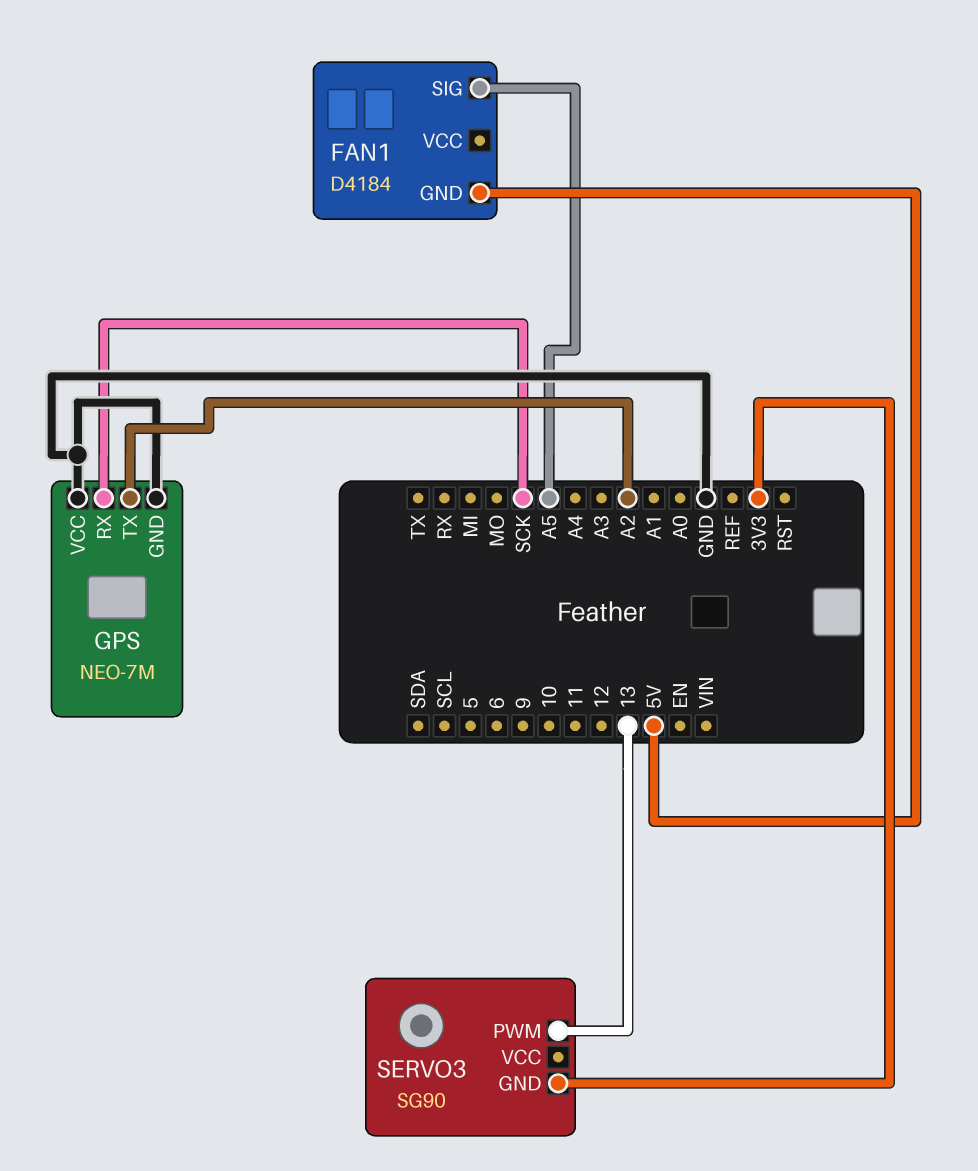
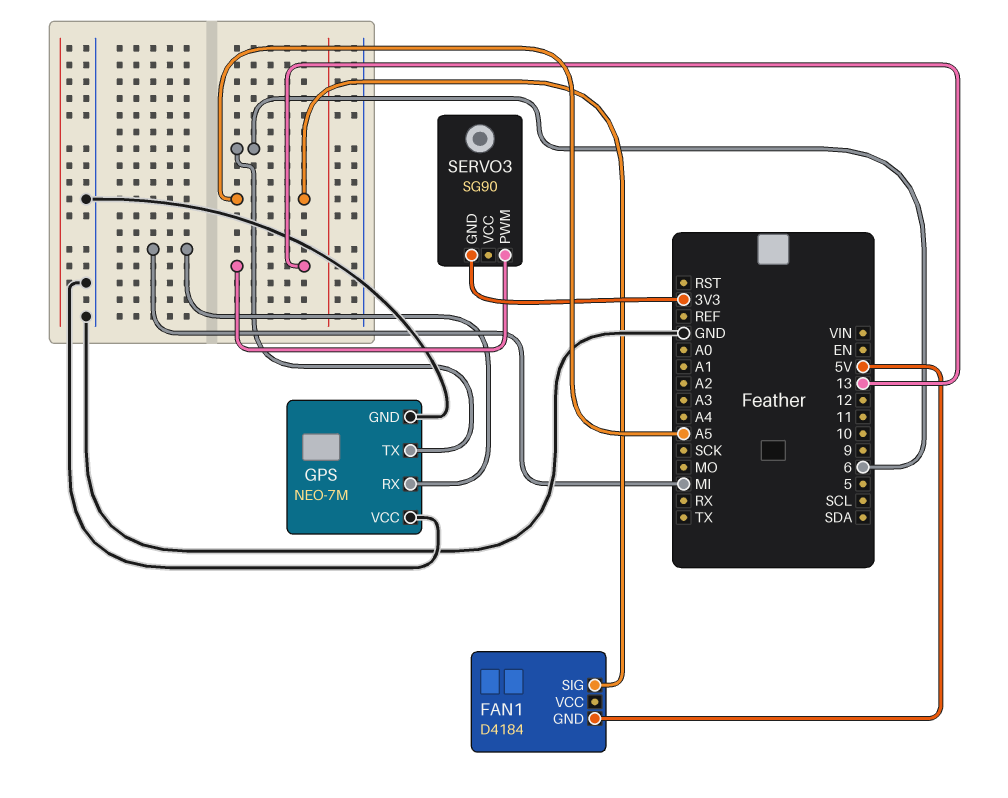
GPS pin RX: SCK -> MI
GPS pin TX: A2 -> 6

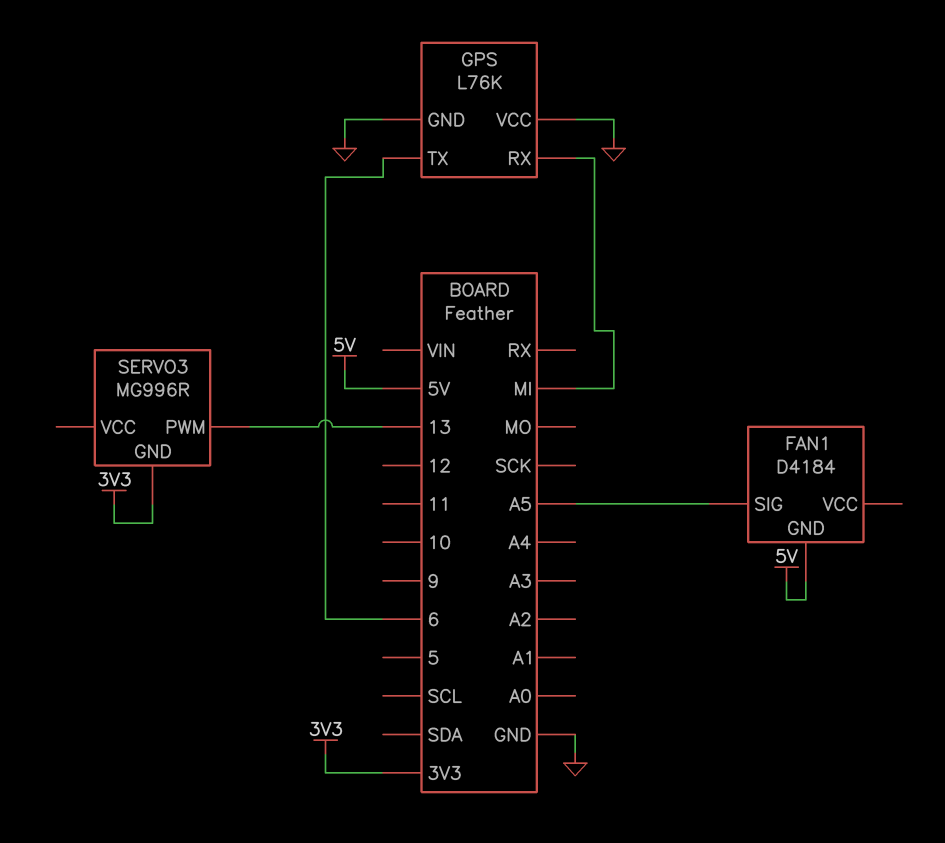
GPS: NEO-7M -> L76K
SERVO3: SG90 -> MG996R

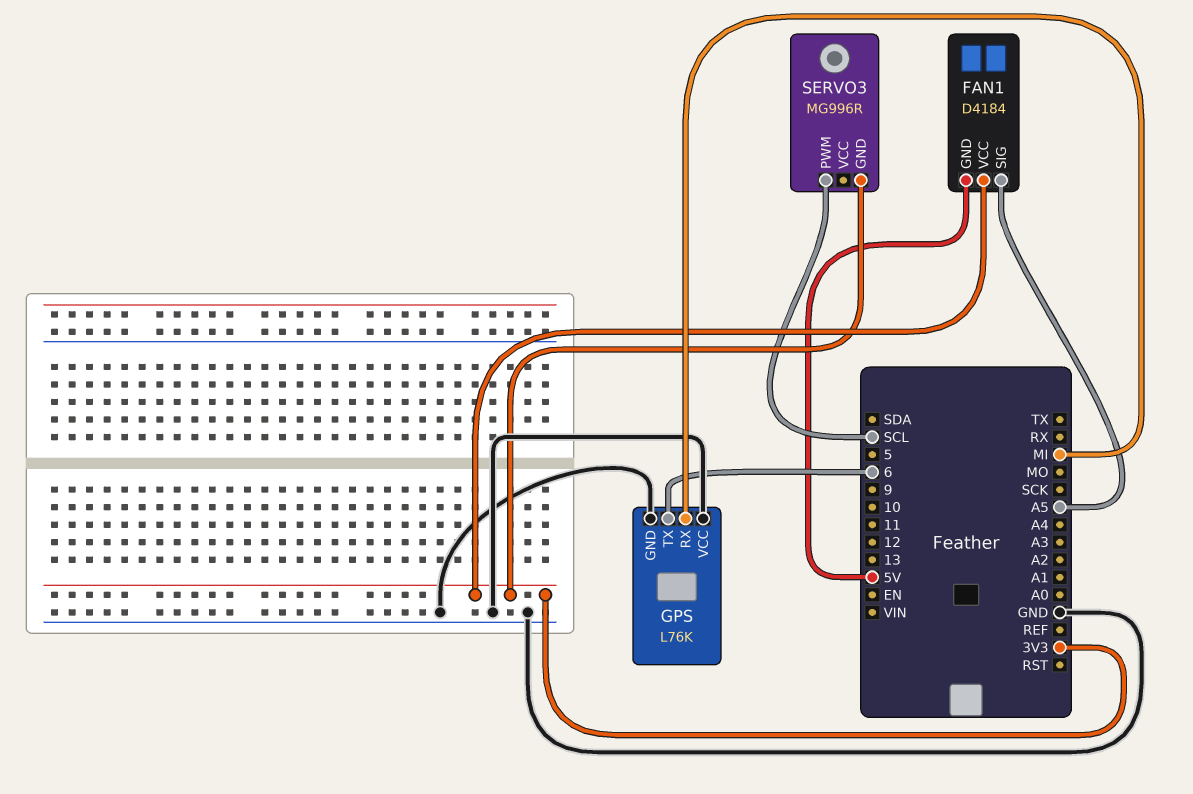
FAN1 pin VCC: none -> 3V3
SERVO3 pin PWM: 13 -> SCL

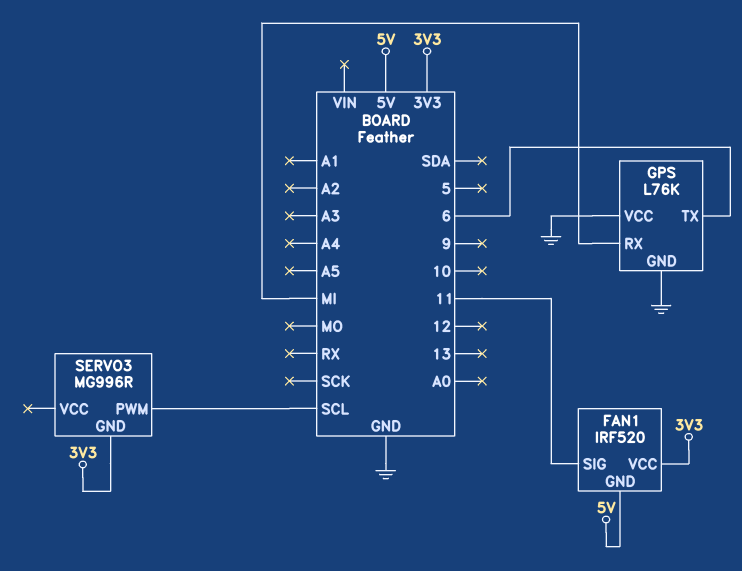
FAN1: D4184 -> IRF520
FAN1 pin SIG: A5 -> 11

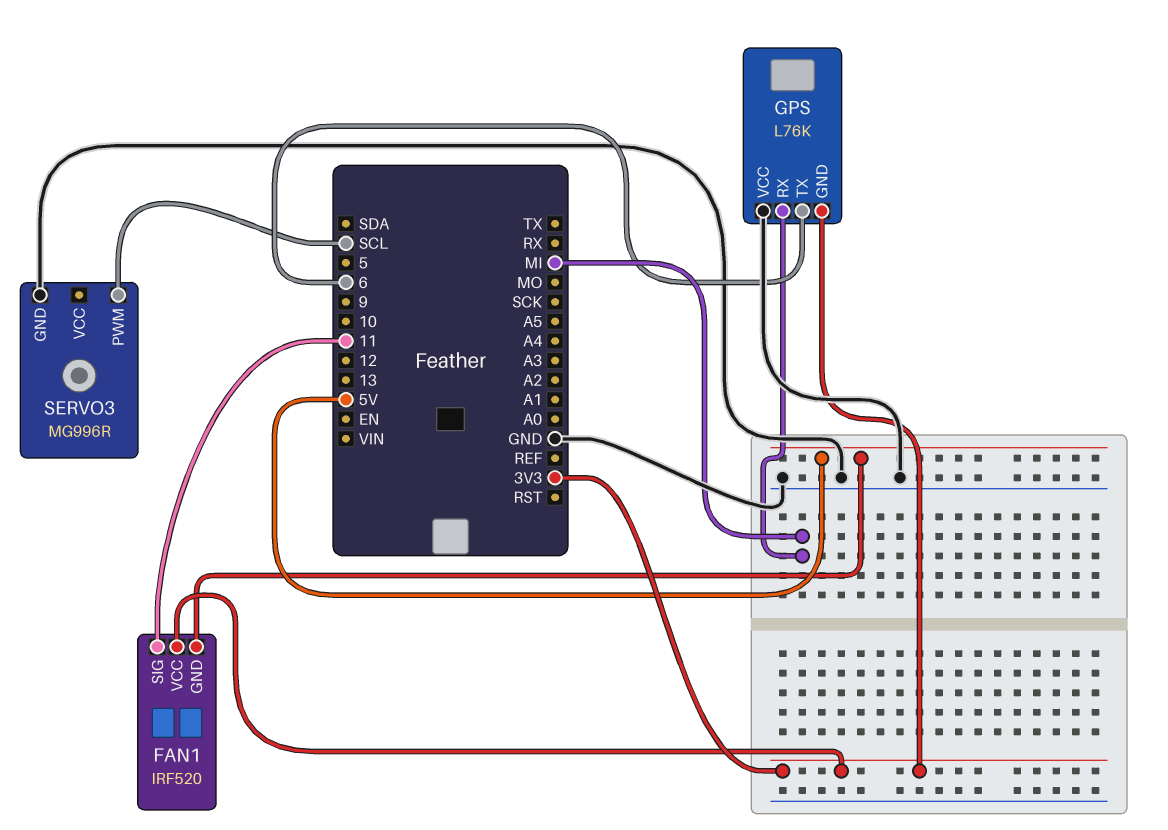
GPS pin GND: GND -> 3V3
SERVO3 pin GND: 3V3 -> GND

